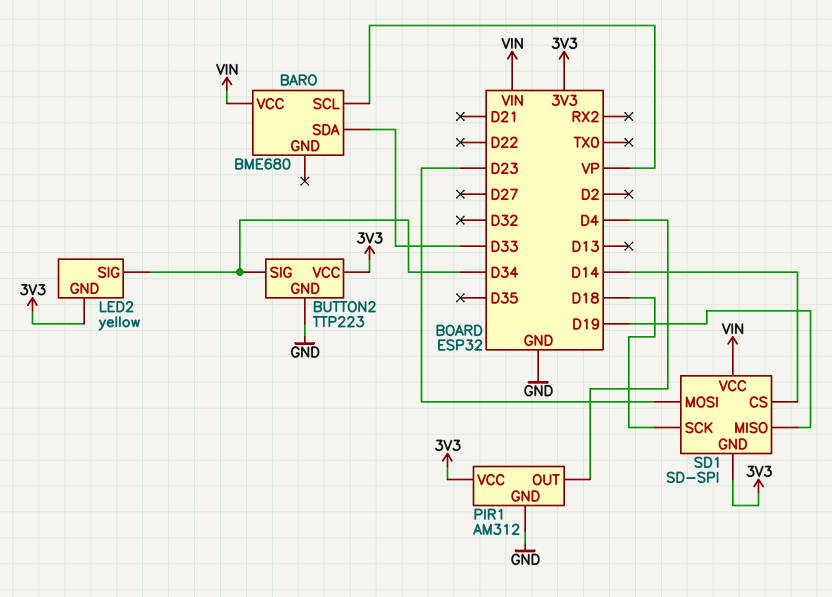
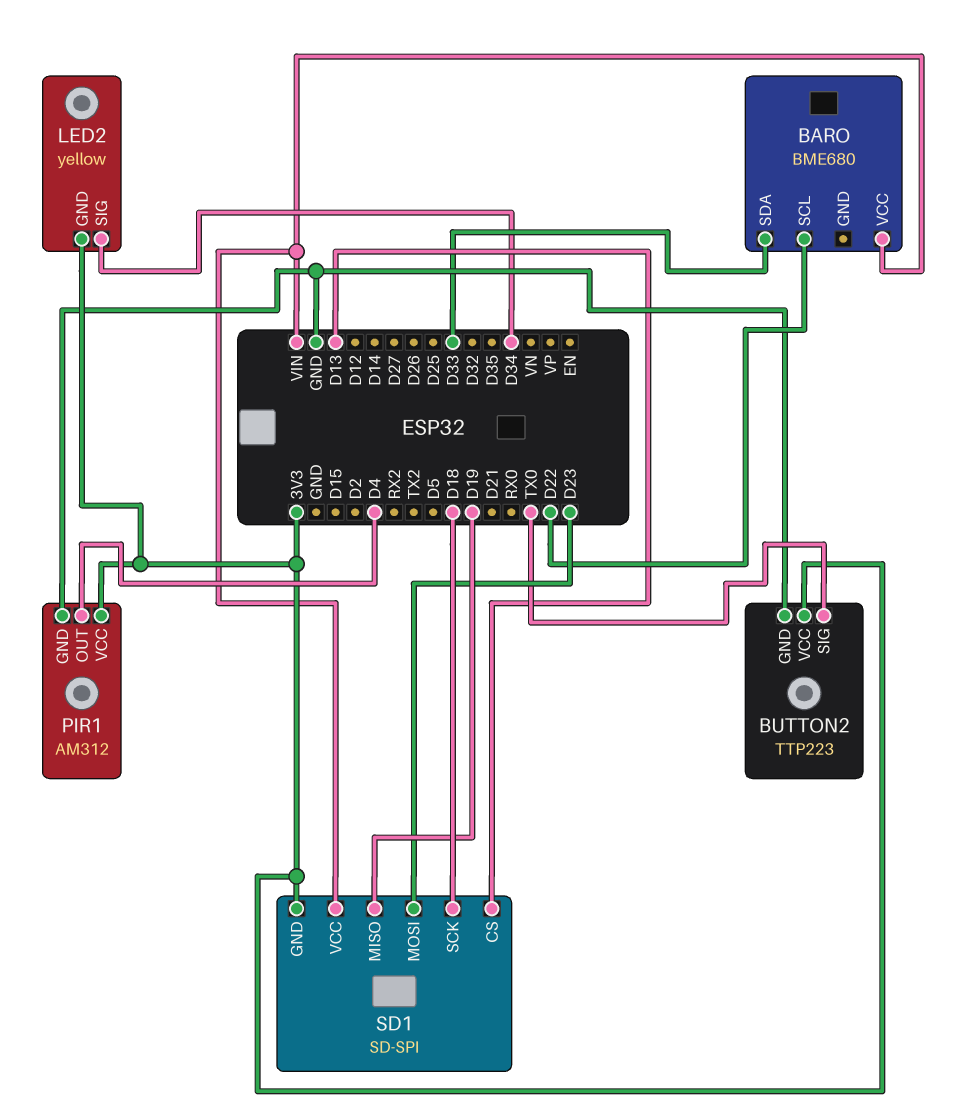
BARO pin SCL: VP -> D22
BUTTON2 pin SIG: D34 -> TX0
SD1 pin CS: D14 -> D13

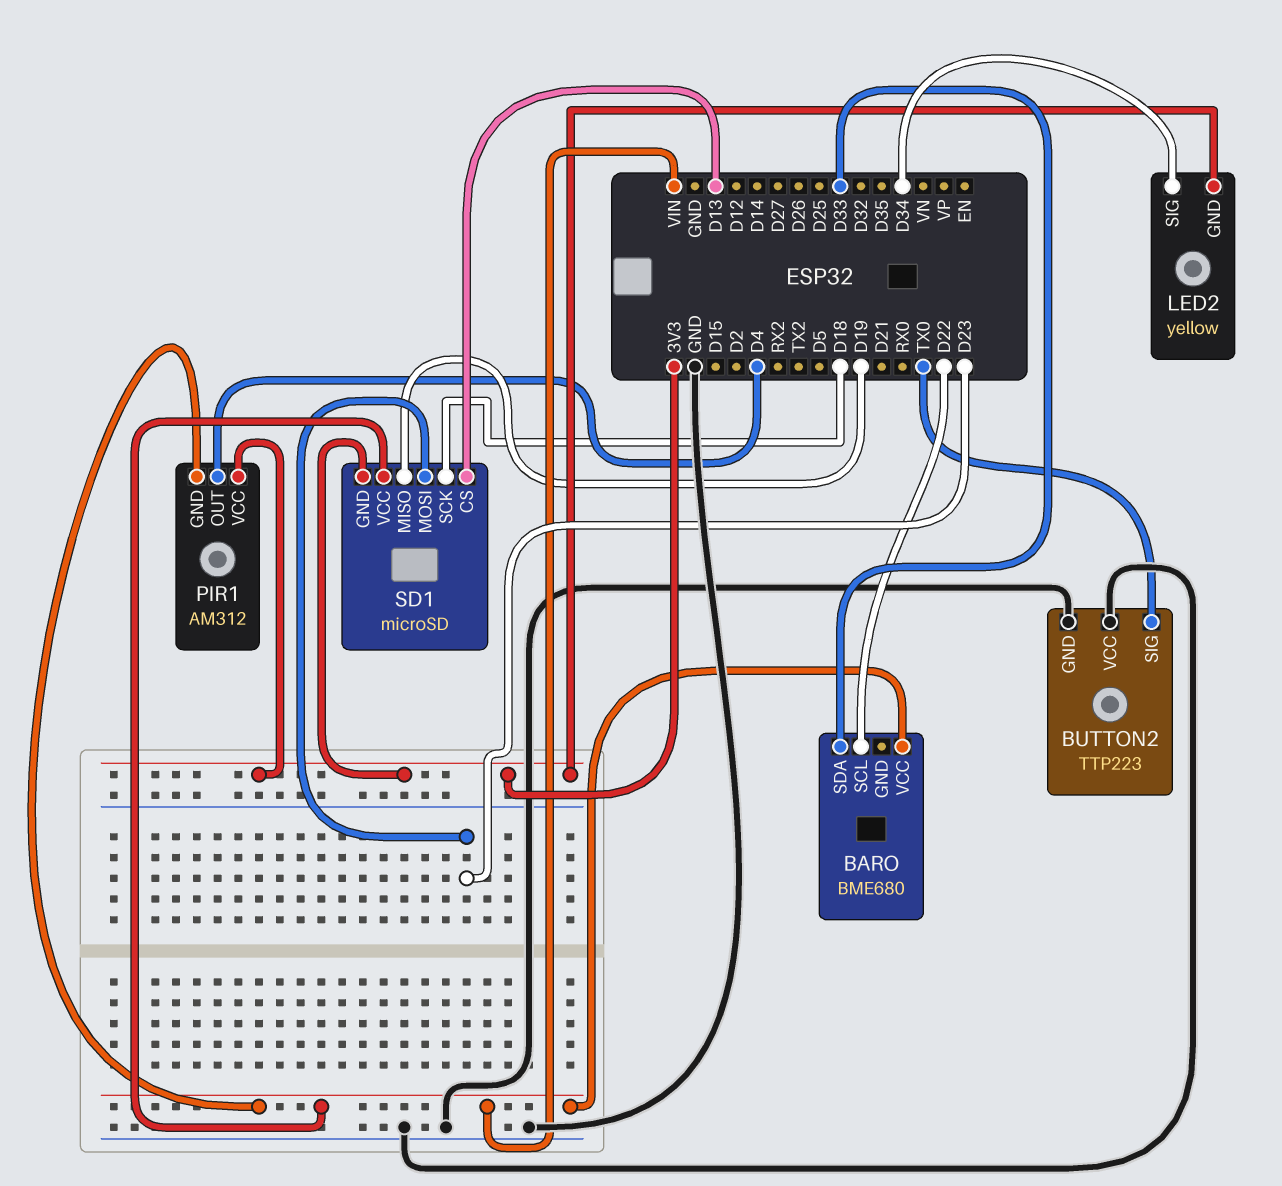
BUTTON2 pin VCC: 3V3 -> GND
PIR1 pin GND: GND -> VIN
SD1: SD-SPI -> microSD

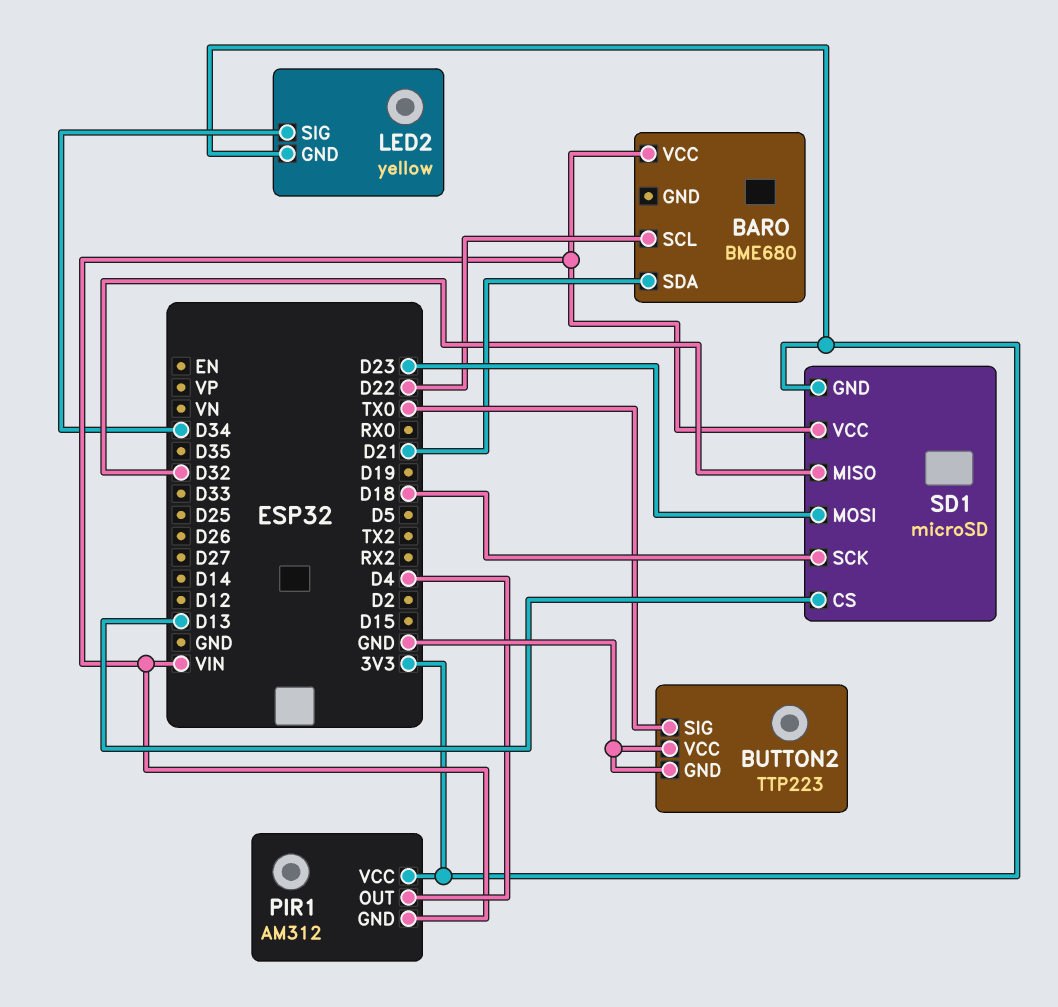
BARO pin SDA: D33 -> D21
SD1 pin MISO: D19 -> D32

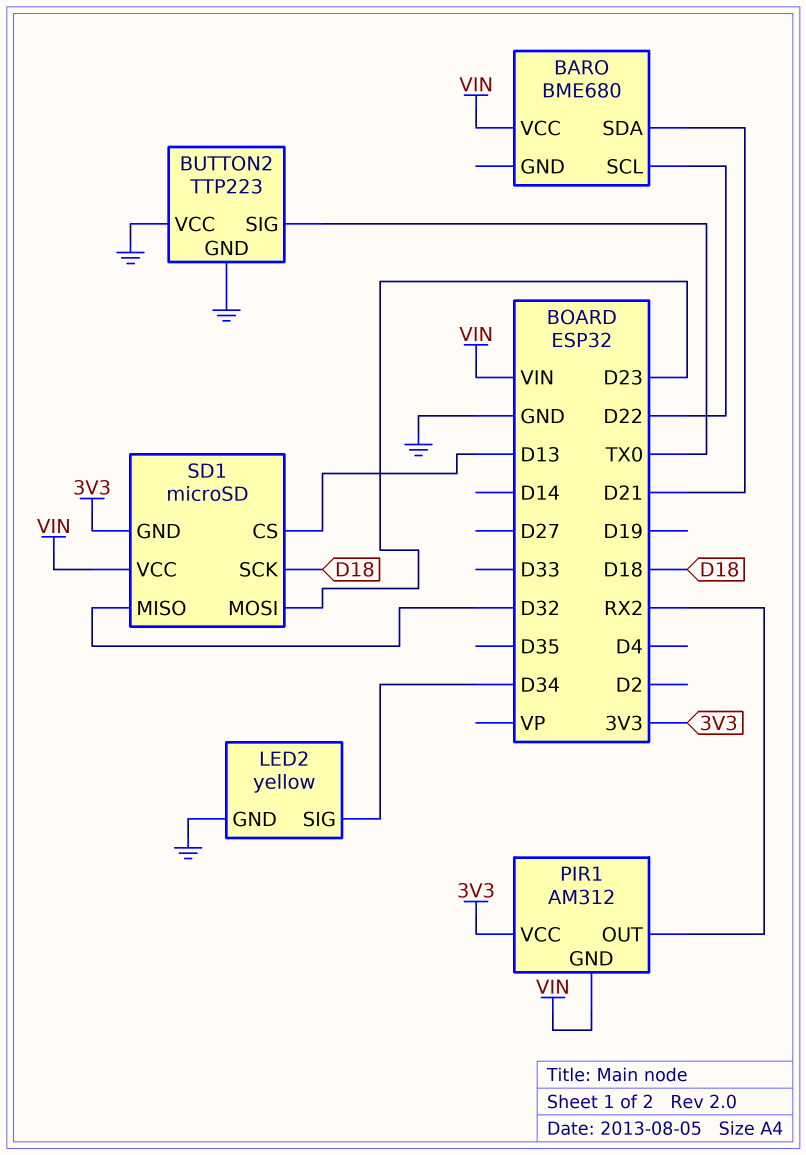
LED2 pin GND: 3V3 -> GND
PIR1 pin OUT: D4 -> RX2

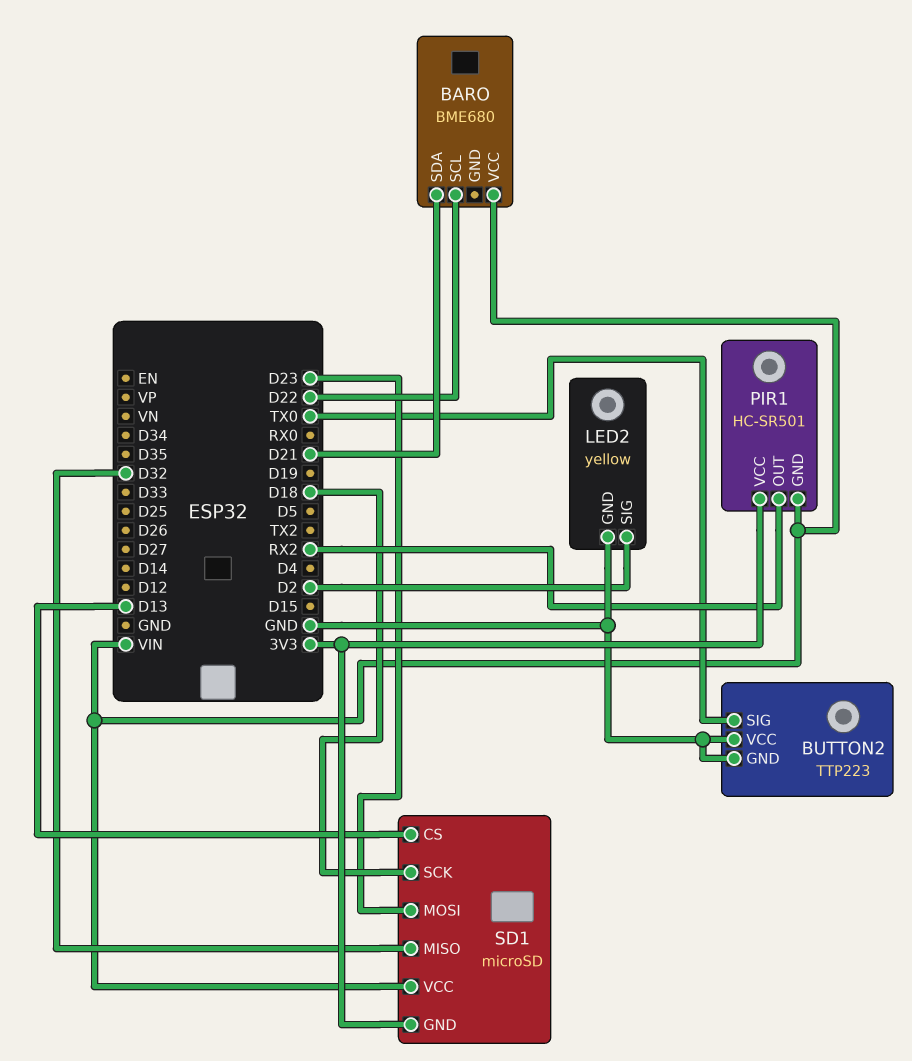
LED2 pin SIG: D34 -> D2
PIR1: AM312 -> HC-SR501

